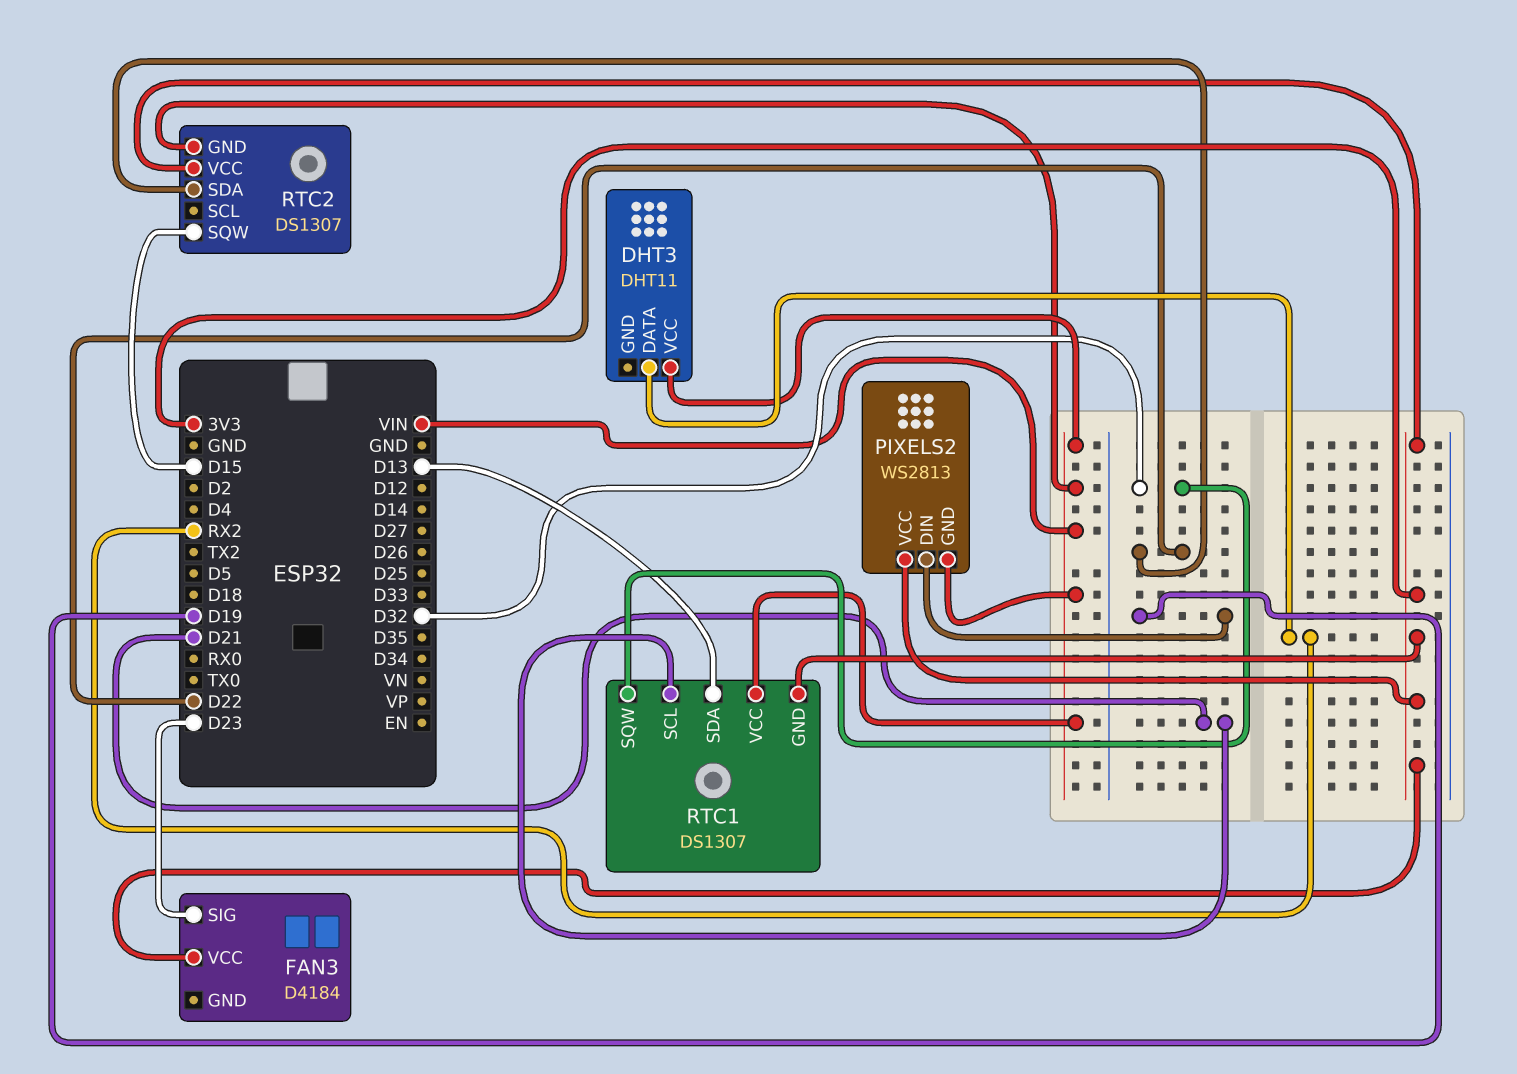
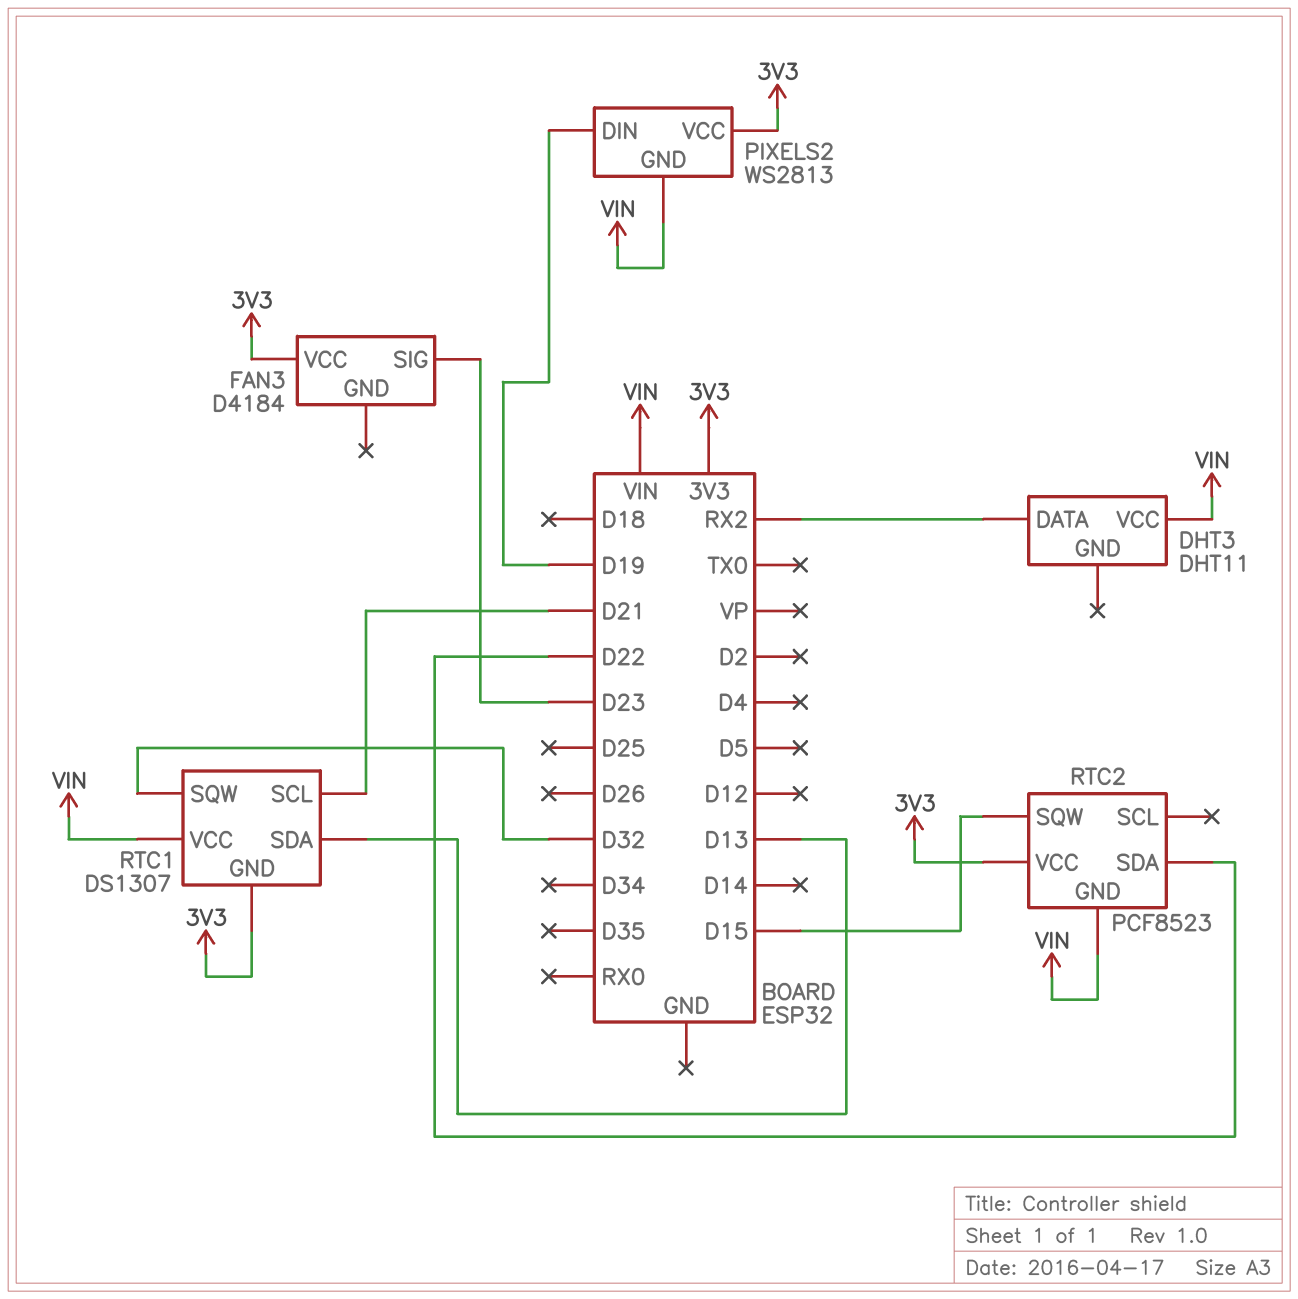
RTC2: DS1307 -> PCF8523

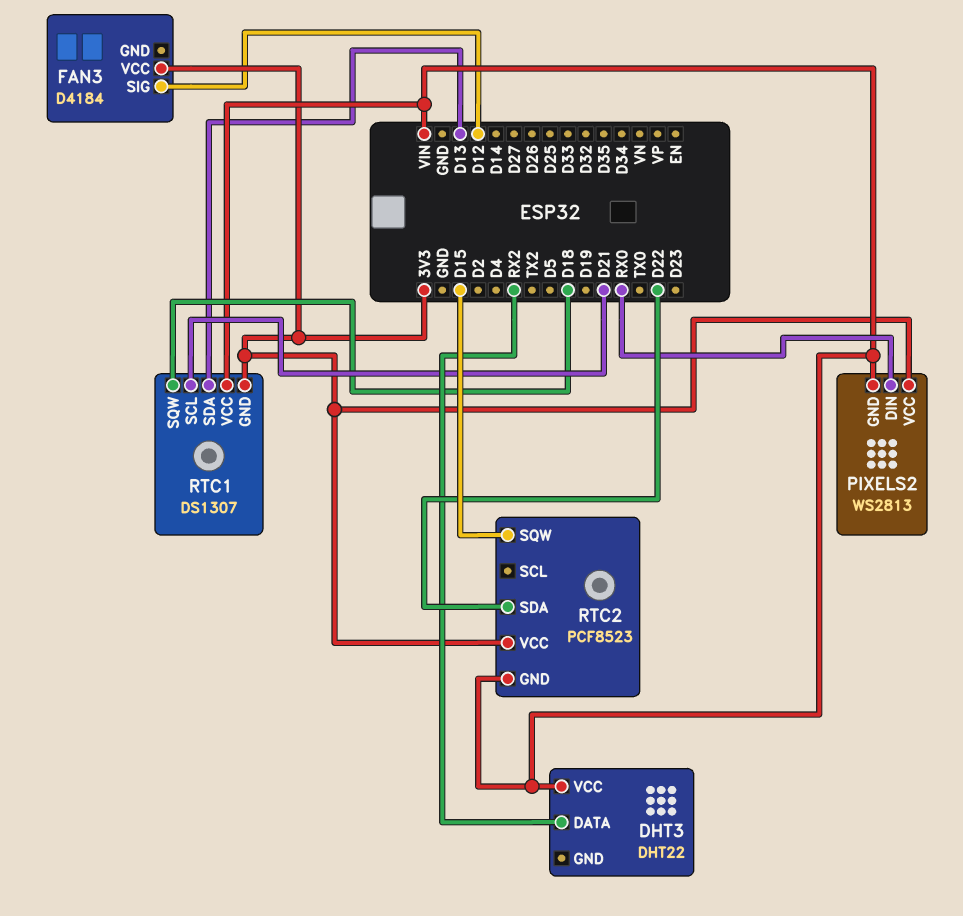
DHT3: DHT11 -> DHT22
FAN3 pin SIG: D23 -> D12
PIXELS2 pin DIN: D19 -> RX0
RTC1 pin SQW: D32 -> D18

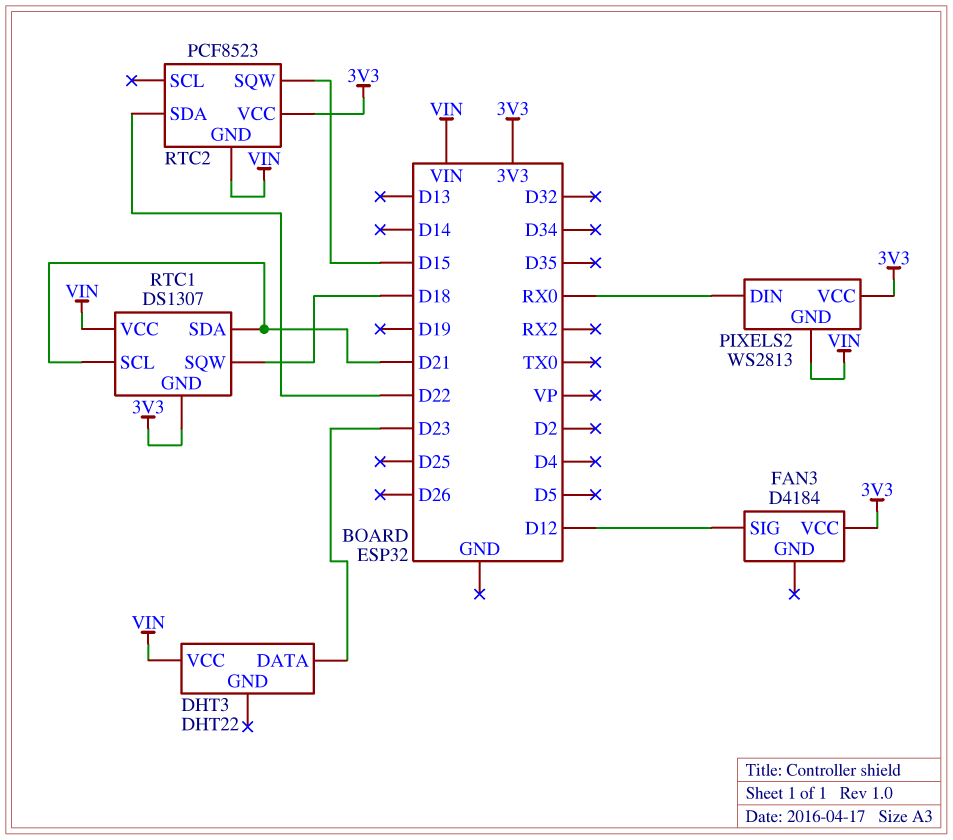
DHT3 pin DATA: RX2 -> D23
RTC1 pin SDA: D13 -> D21

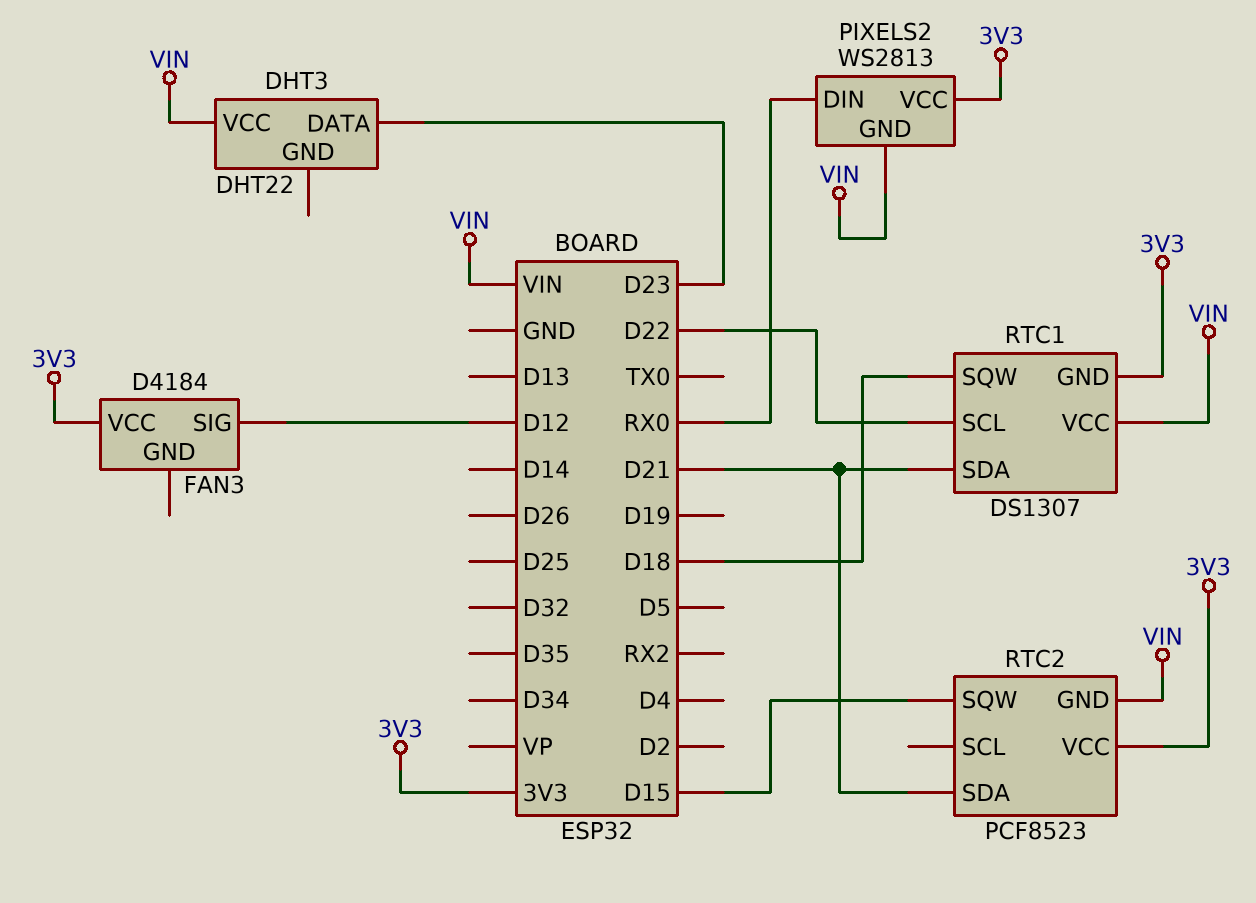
RTC1 pin SCL: D21 -> D22
RTC2 pin SDA: D22 -> D21

